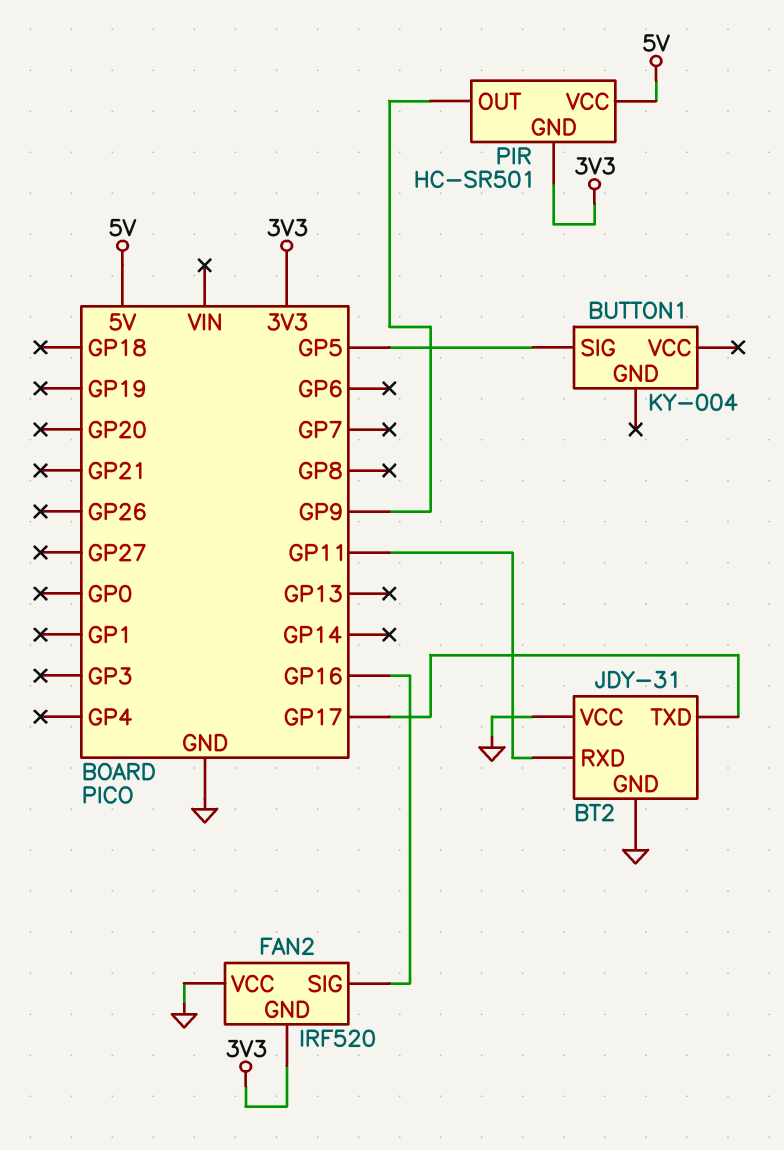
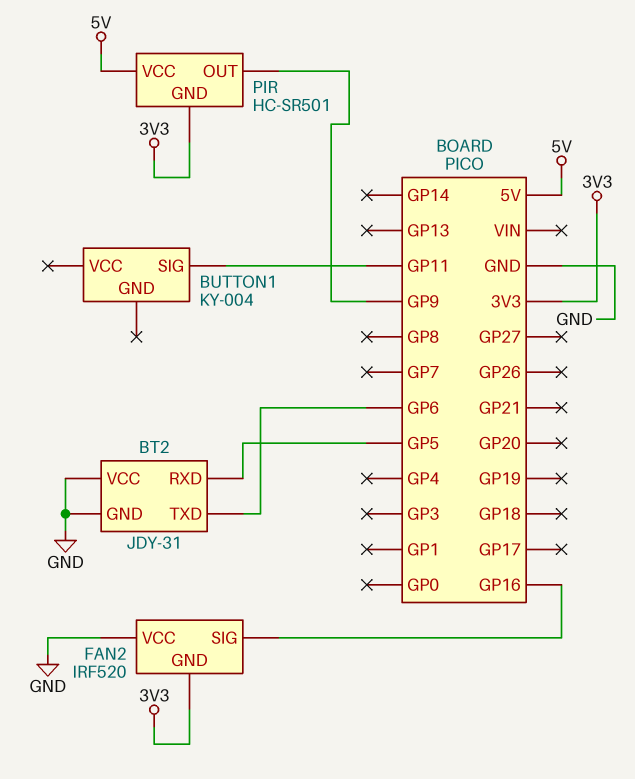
BT2 pin RXD: GP11 -> GP5
BT2 pin TXD: GP17 -> GP6
BUTTON1 pin SIG: GP5 -> GP11

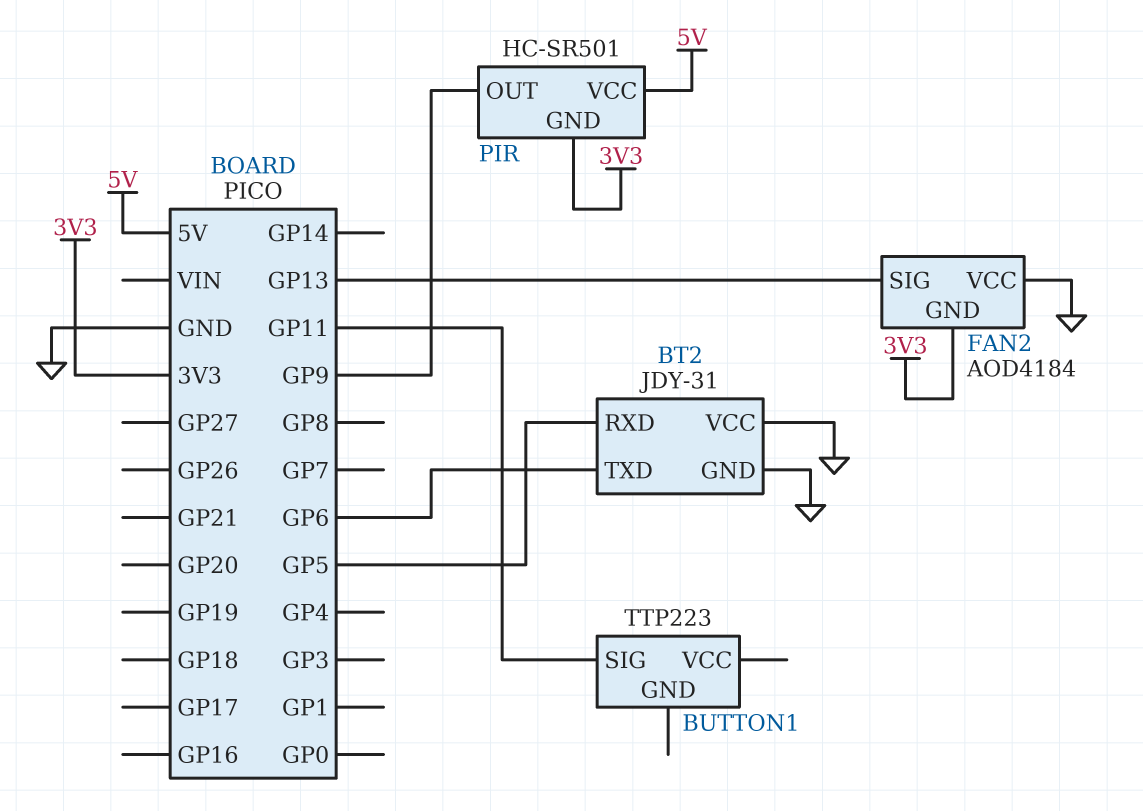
BUTTON1: KY-004 -> TTP223
FAN2: IRF520 -> AOD4184
FAN2 pin SIG: GP16 -> GP13

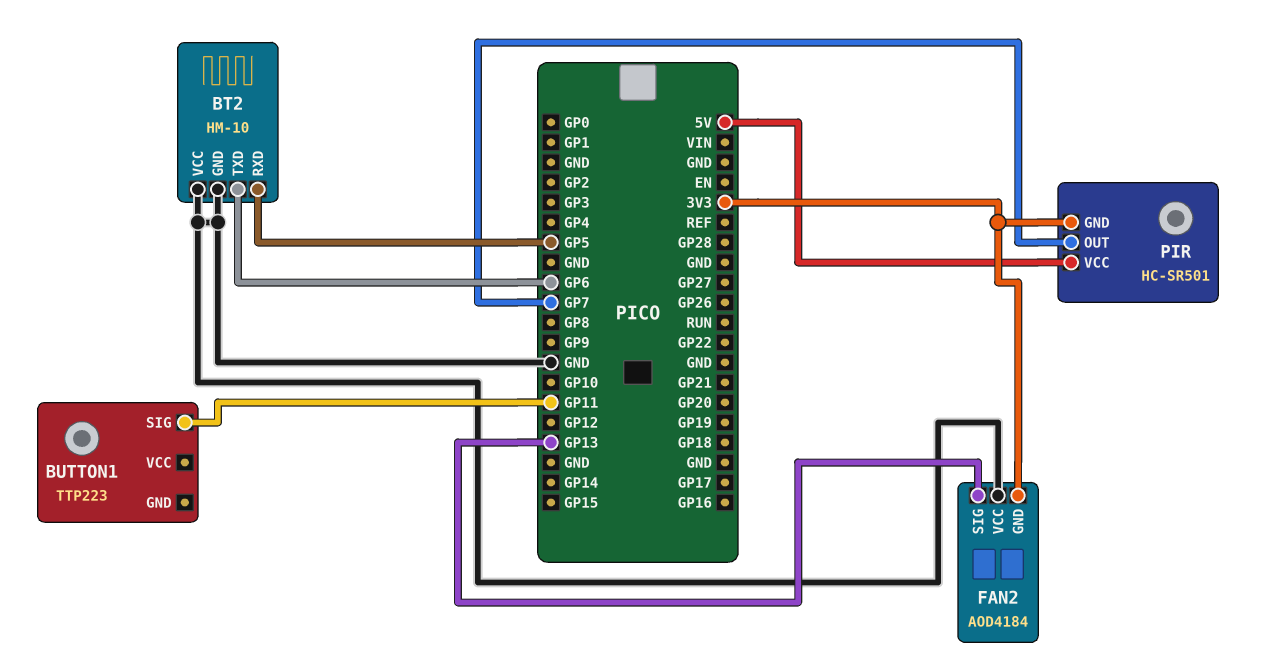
BT2: JDY-31 -> HM-10
PIR pin OUT: GP9 -> GP7

